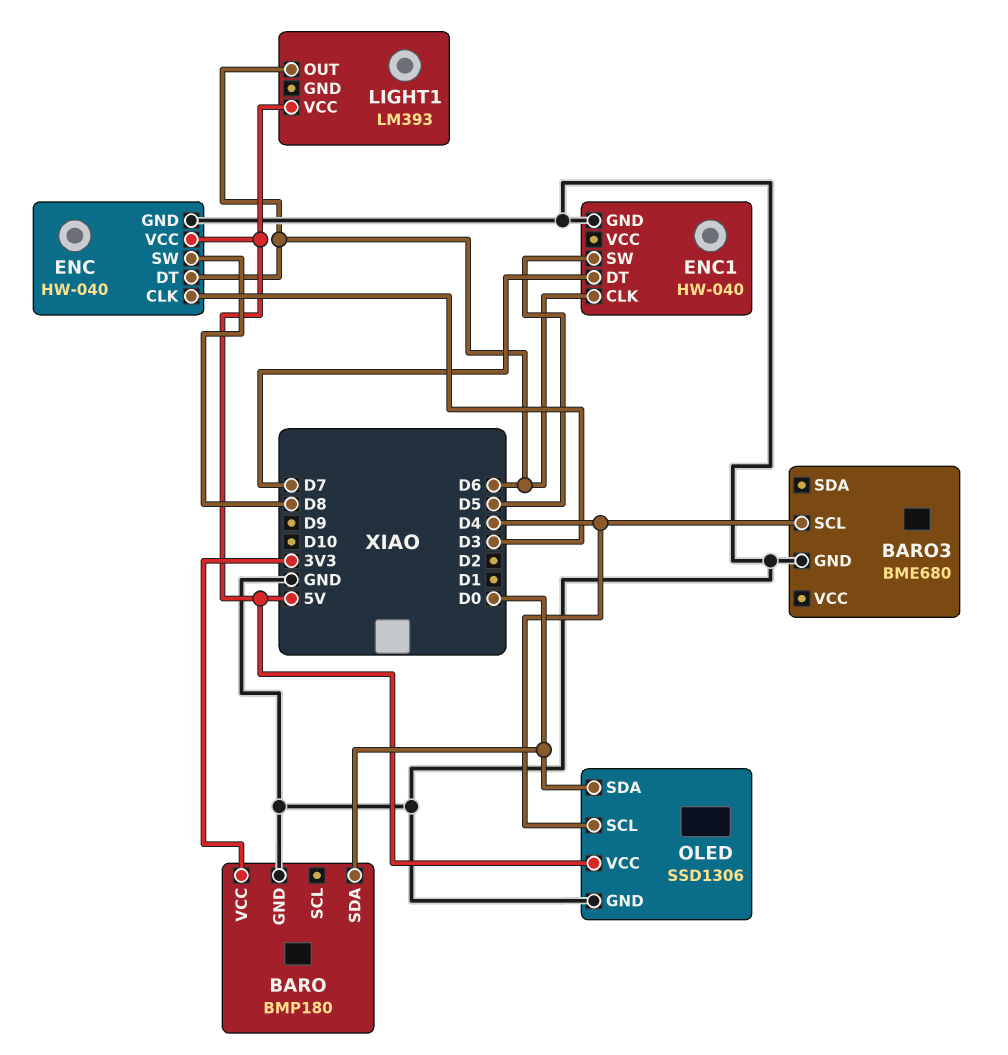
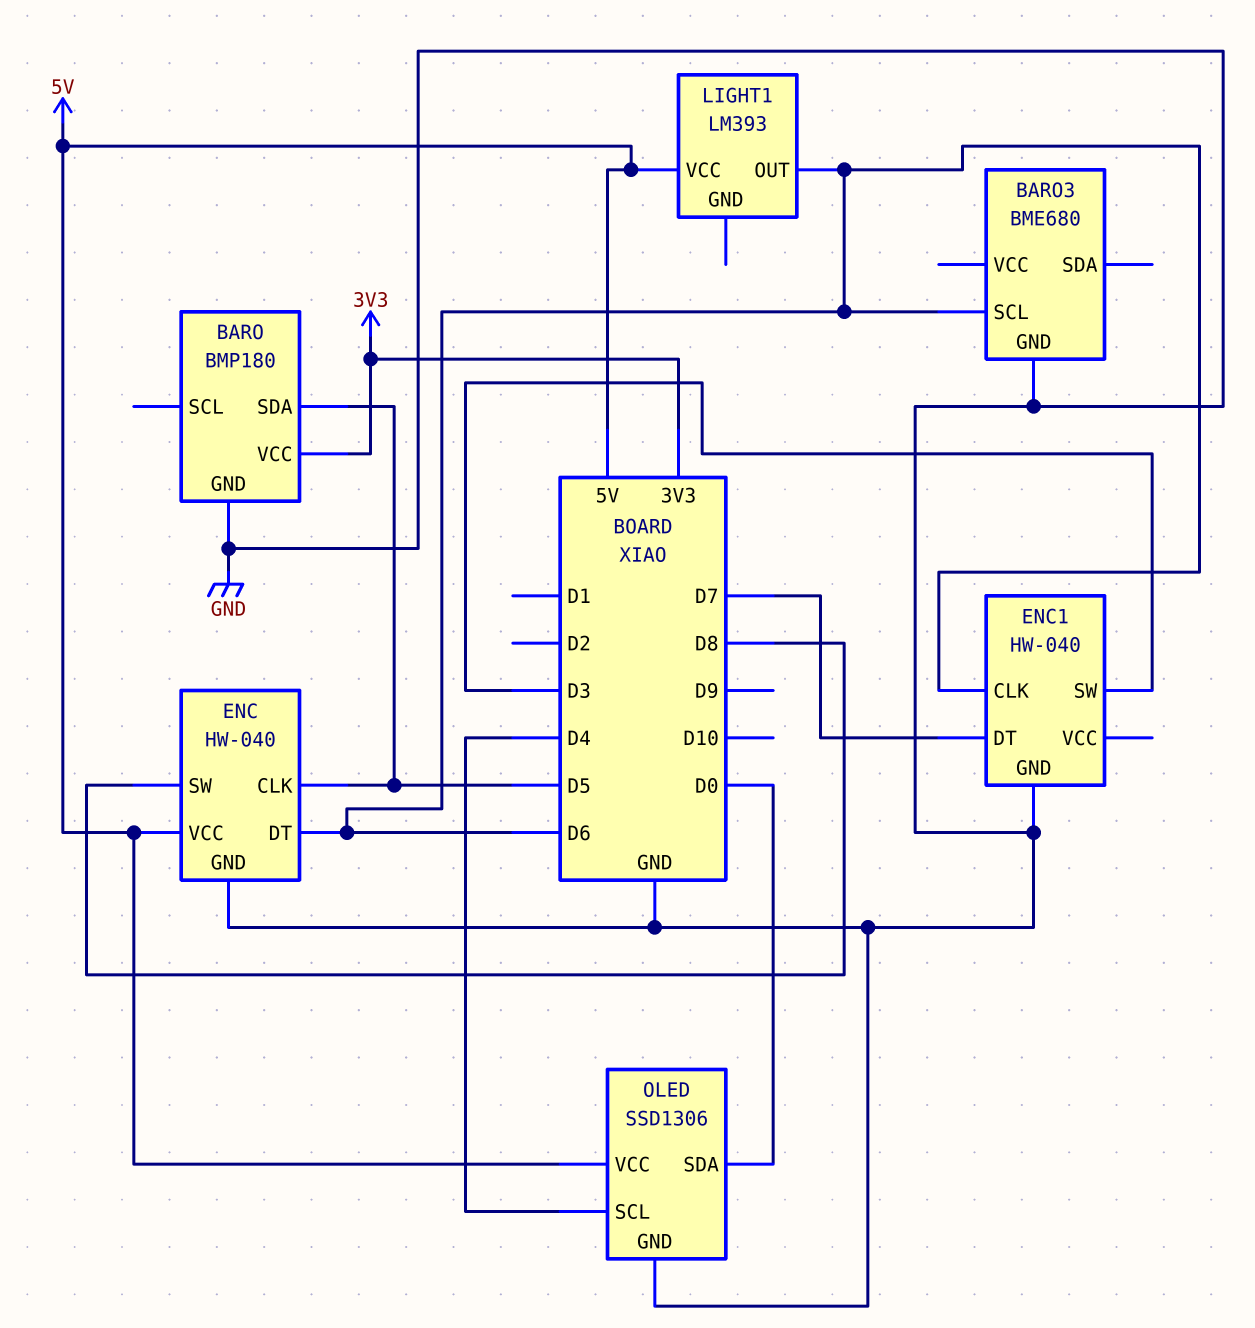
BARO pin SDA: D0 -> D5
BARO3 pin SCL: D4 -> D6
ENC pin CLK: D3 -> D5
ENC1 pin SW: D5 -> D3

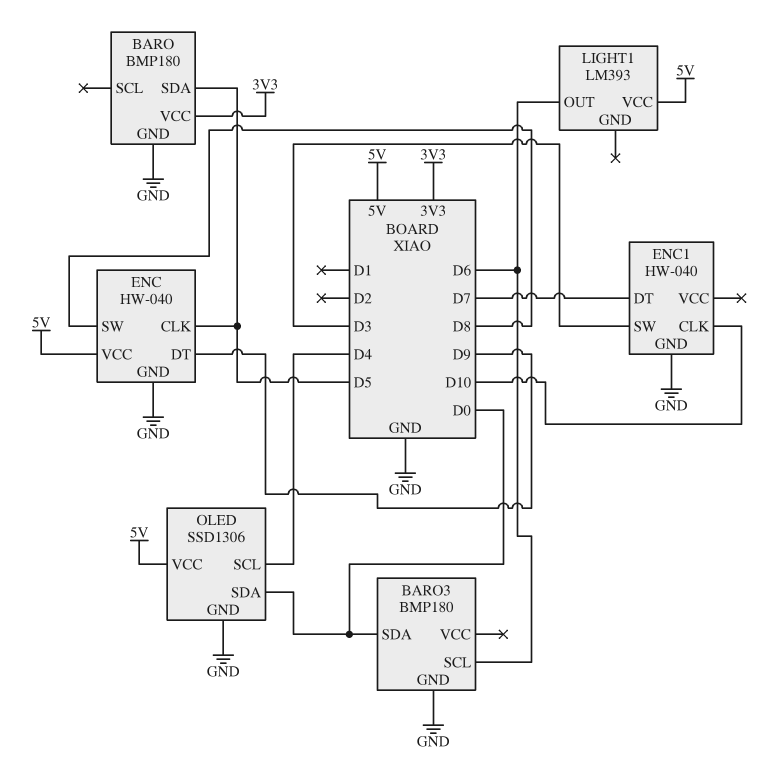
BARO3: BME680 -> BMP180
BARO3 pin SDA: none -> D0
ENC pin DT: D6 -> D9
ENC1 pin CLK: D6 -> D10

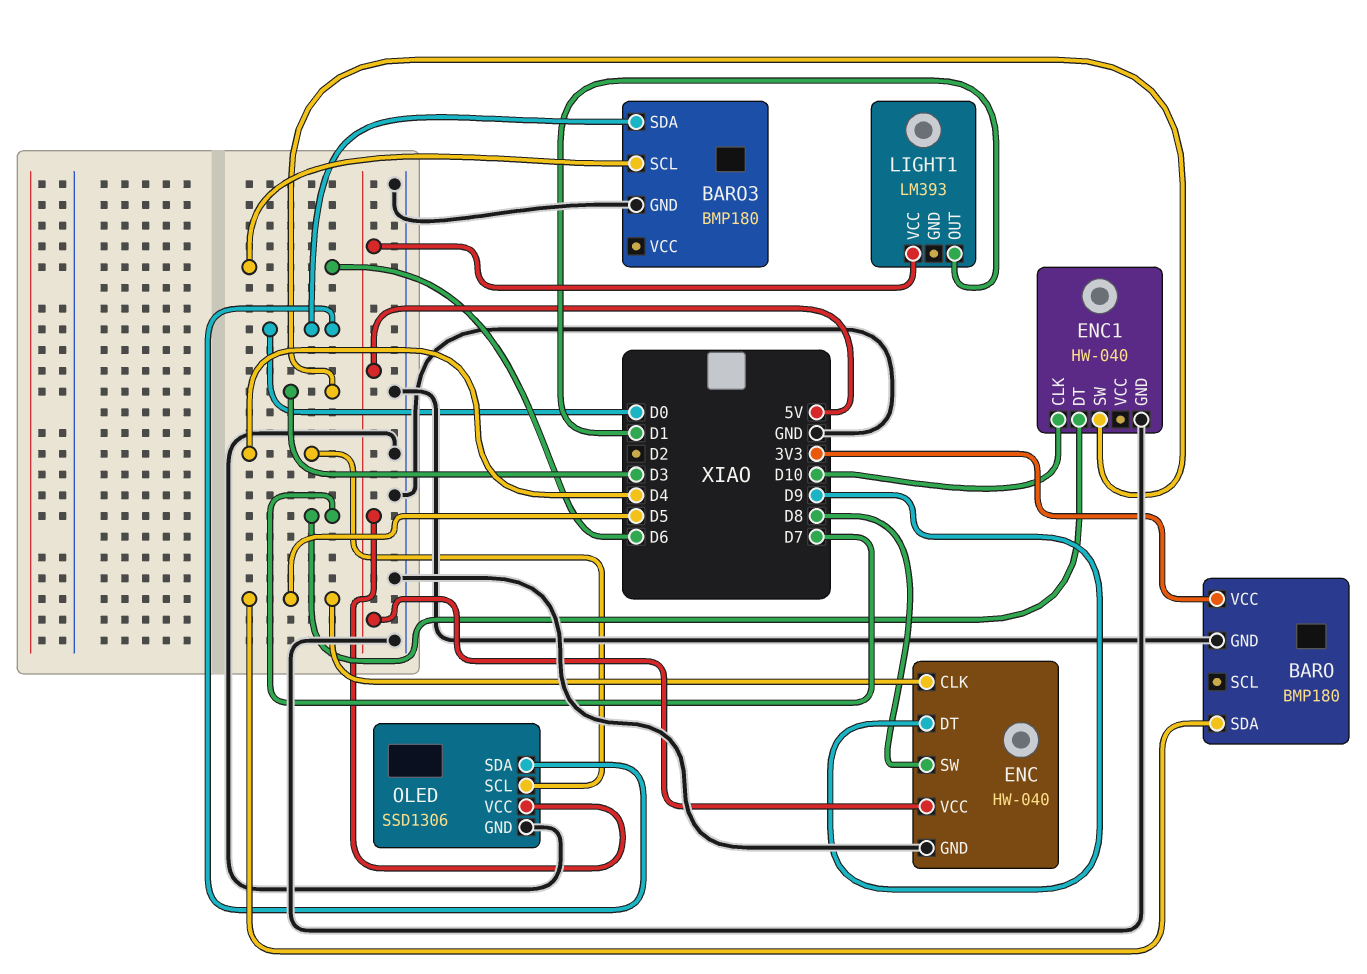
LIGHT1 pin OUT: D6 -> D1

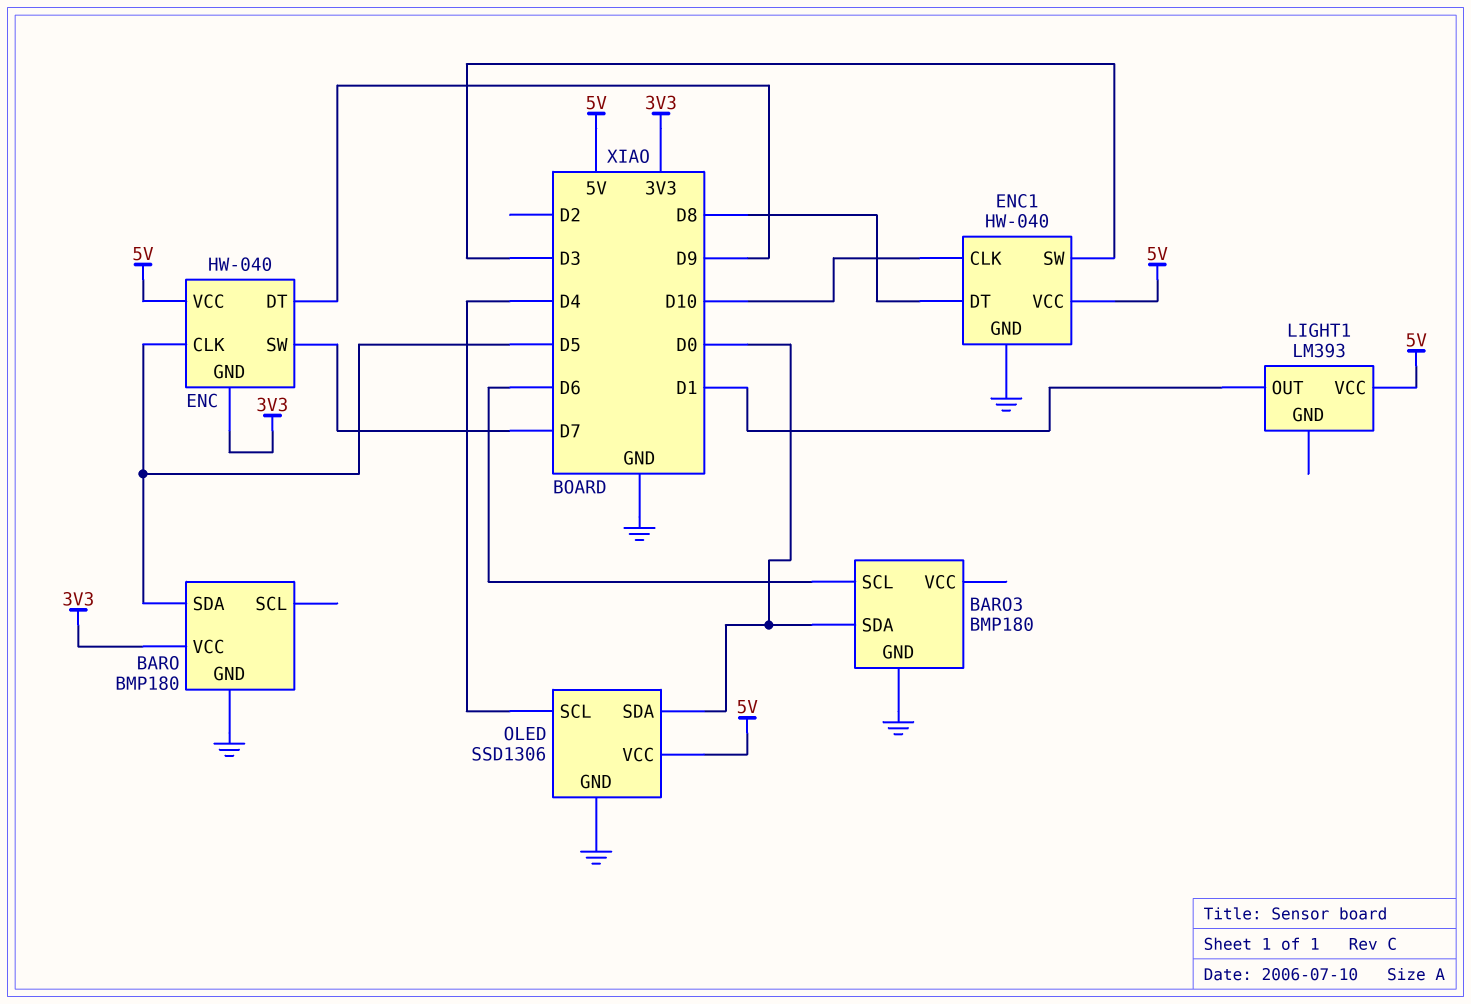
ENC pin GND: GND -> 3V3
ENC pin SW: D8 -> D7
ENC1 pin DT: D7 -> D8
ENC1 pin VCC: none -> 5V

